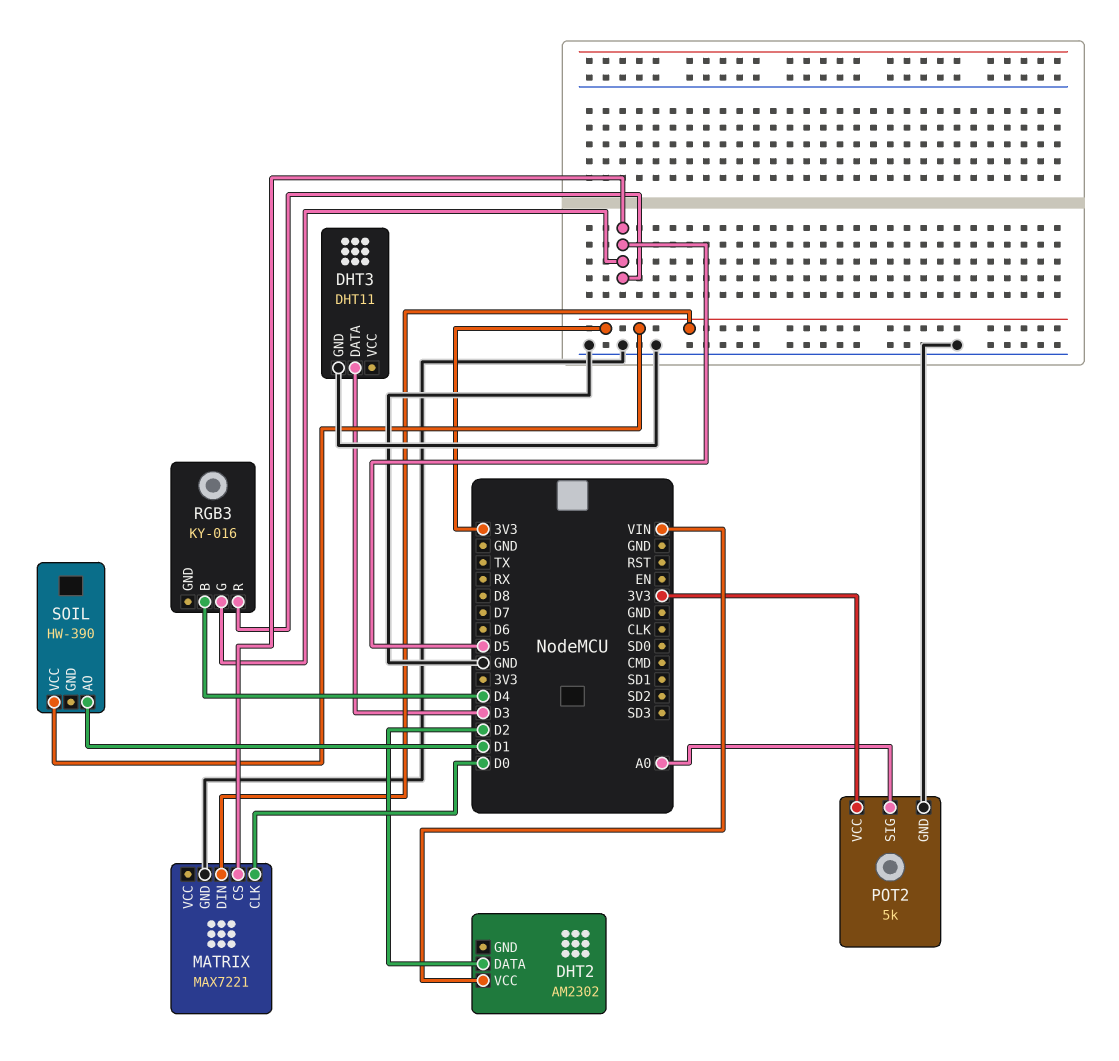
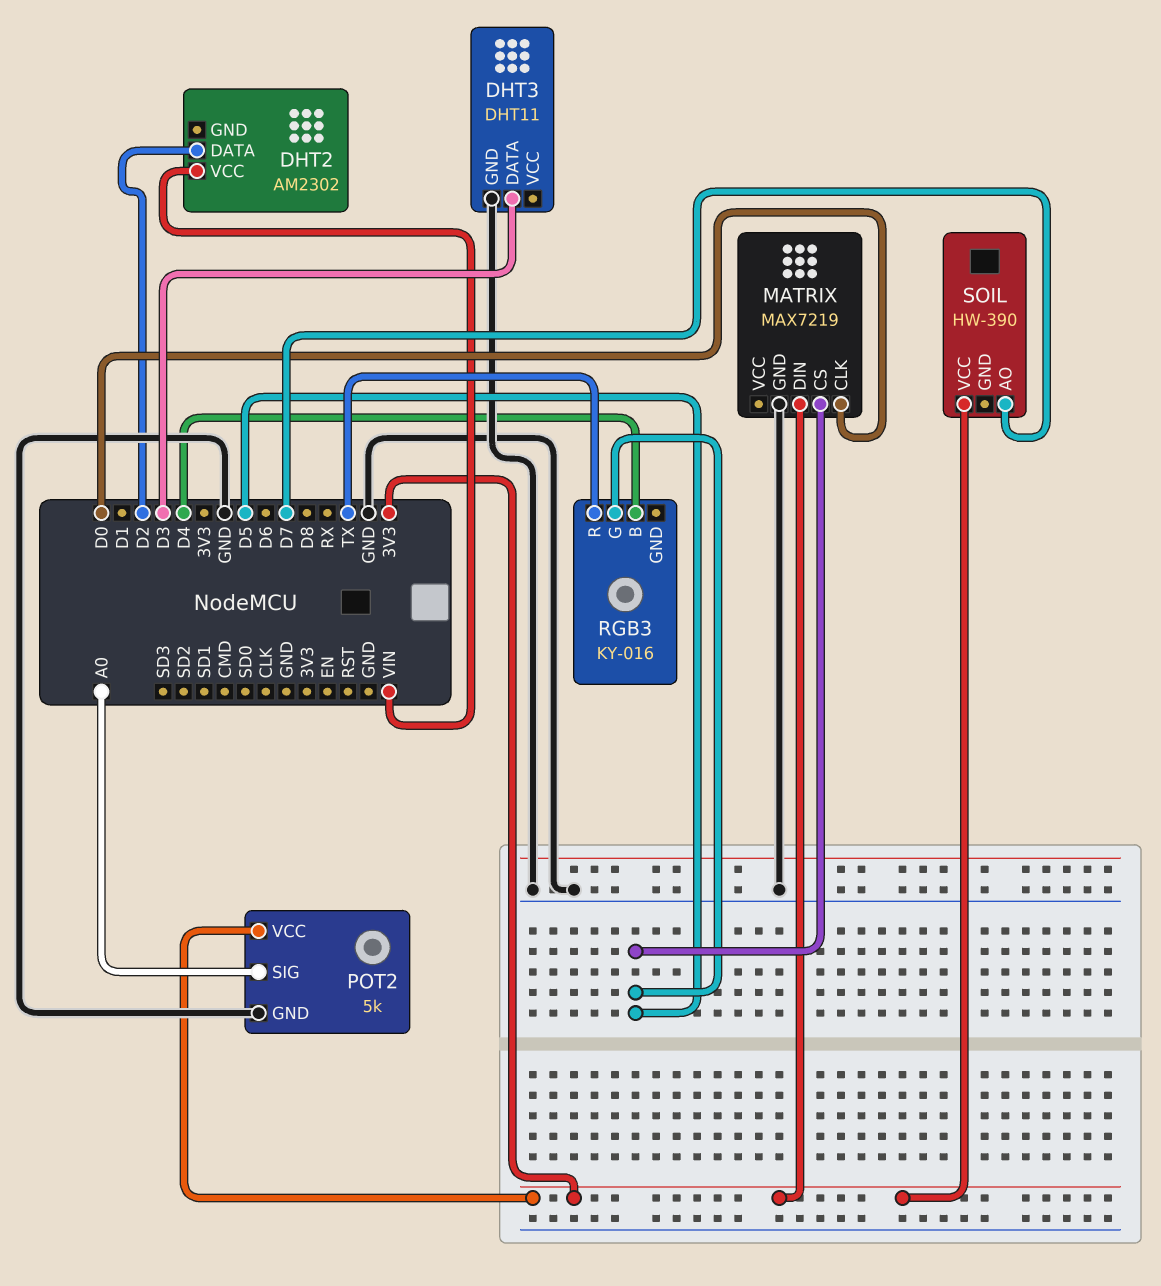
MATRIX: MAX7221 -> MAX7219
RGB3 pin R: D5 -> TX
SOIL pin AO: D1 -> D7

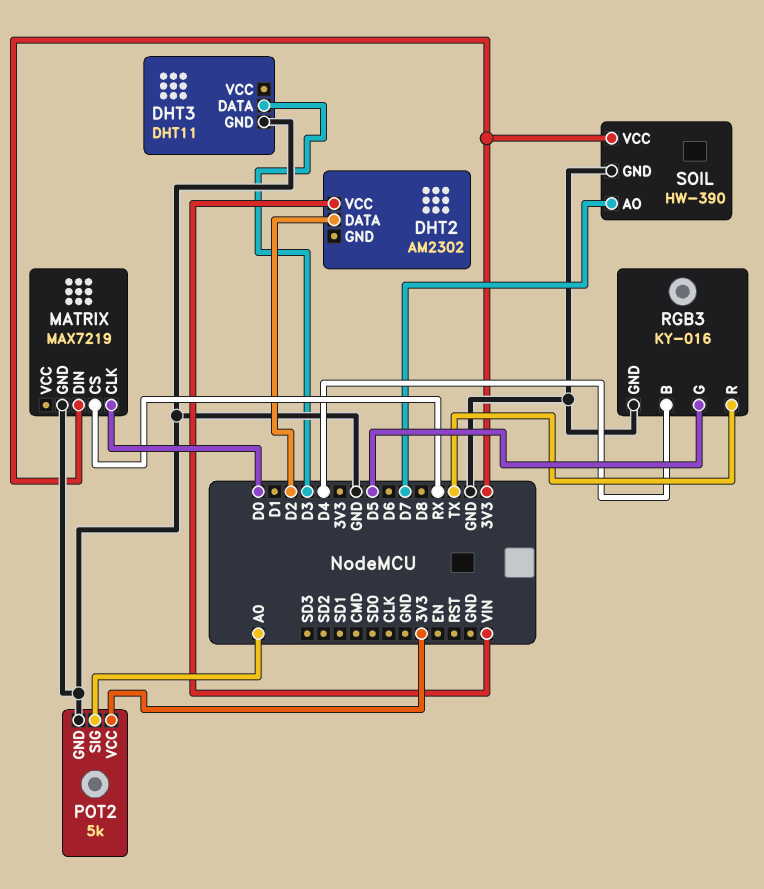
MATRIX pin CS: D5 -> RX
RGB3 pin GND: none -> GND
SOIL pin GND: none -> GND

